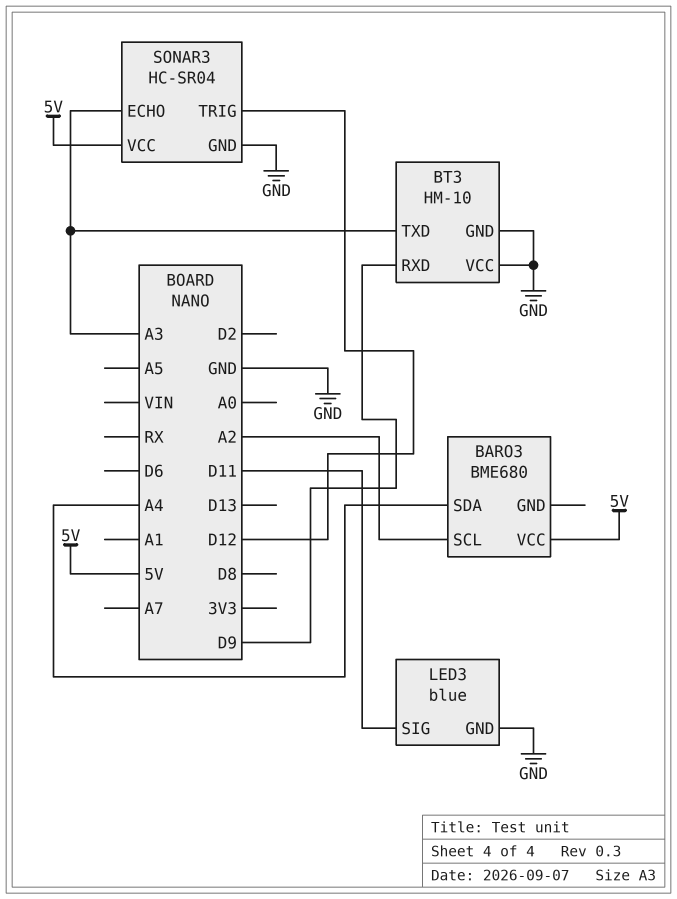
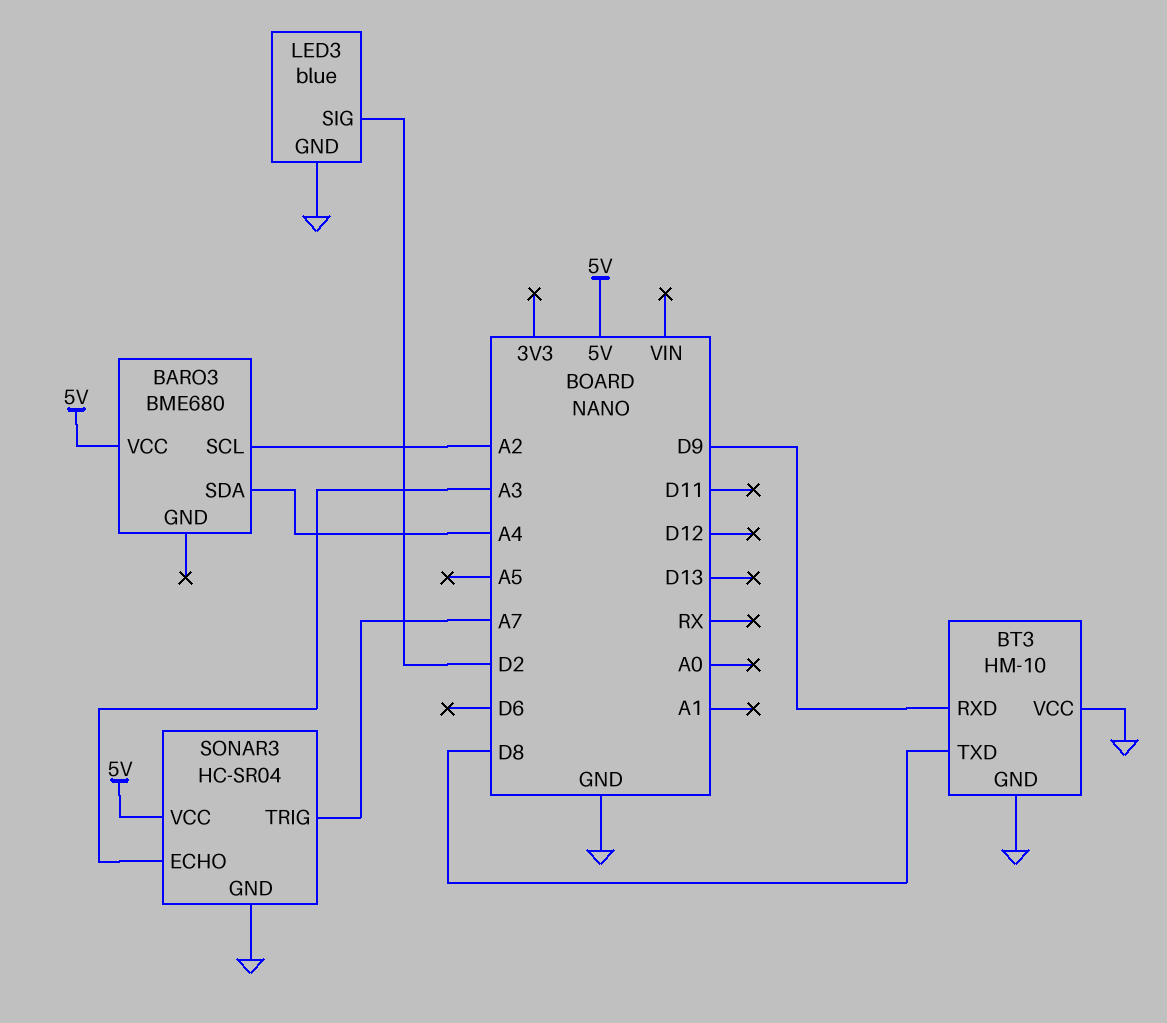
BT3 pin TXD: A3 -> D8
LED3 pin SIG: D11 -> D2
SONAR3 pin TRIG: D12 -> A7

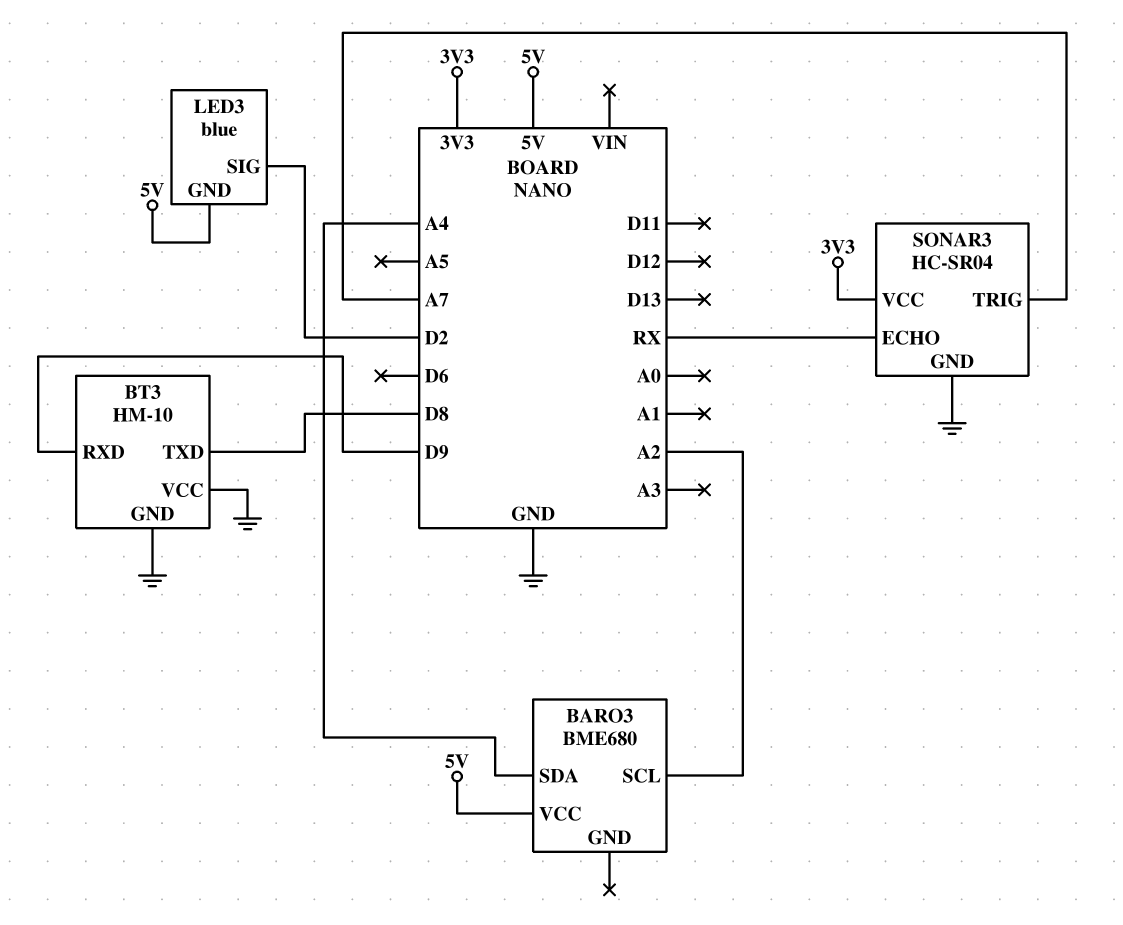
LED3 pin GND: GND -> 5V
SONAR3 pin ECHO: A3 -> RX
SONAR3 pin VCC: 5V -> 3V3

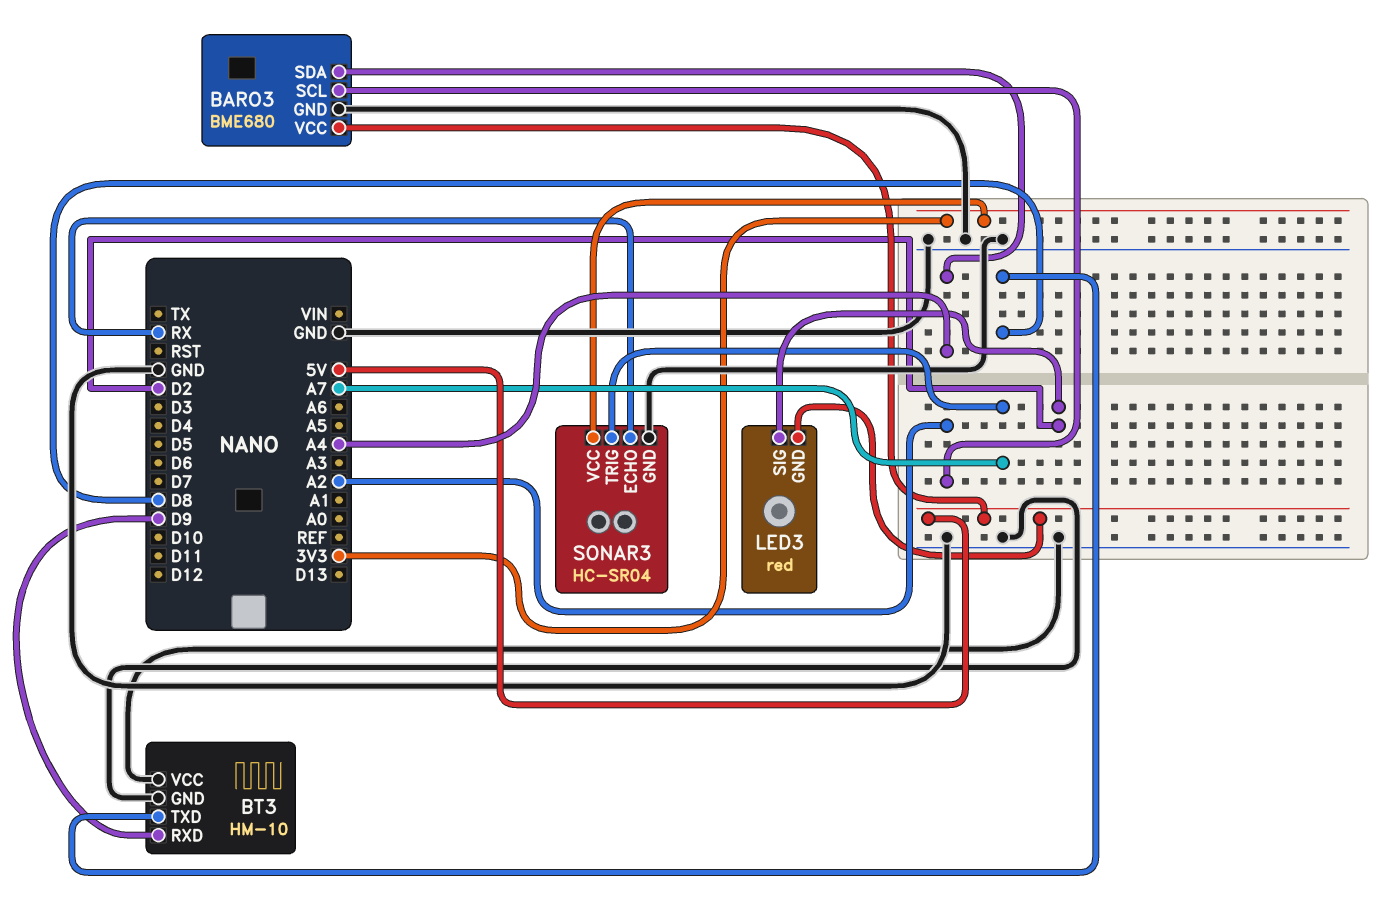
BARO3 pin GND: none -> GND
LED3: blue -> red

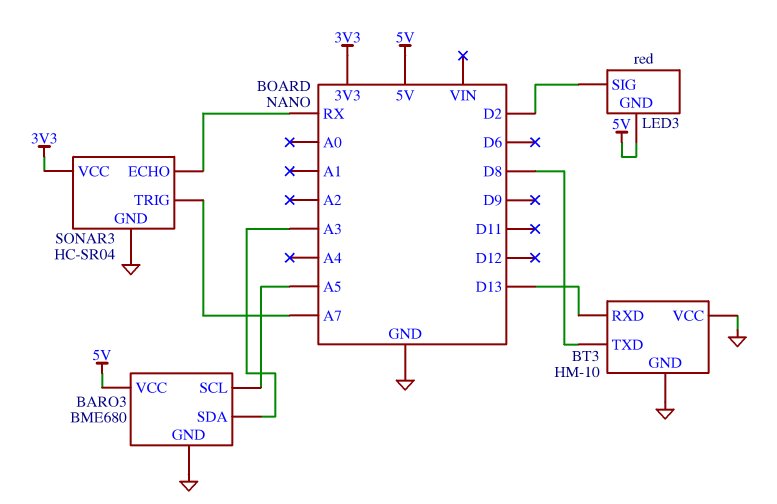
BARO3 pin SCL: A2 -> A5
BARO3 pin SDA: A4 -> A3
BT3 pin RXD: D9 -> D13

